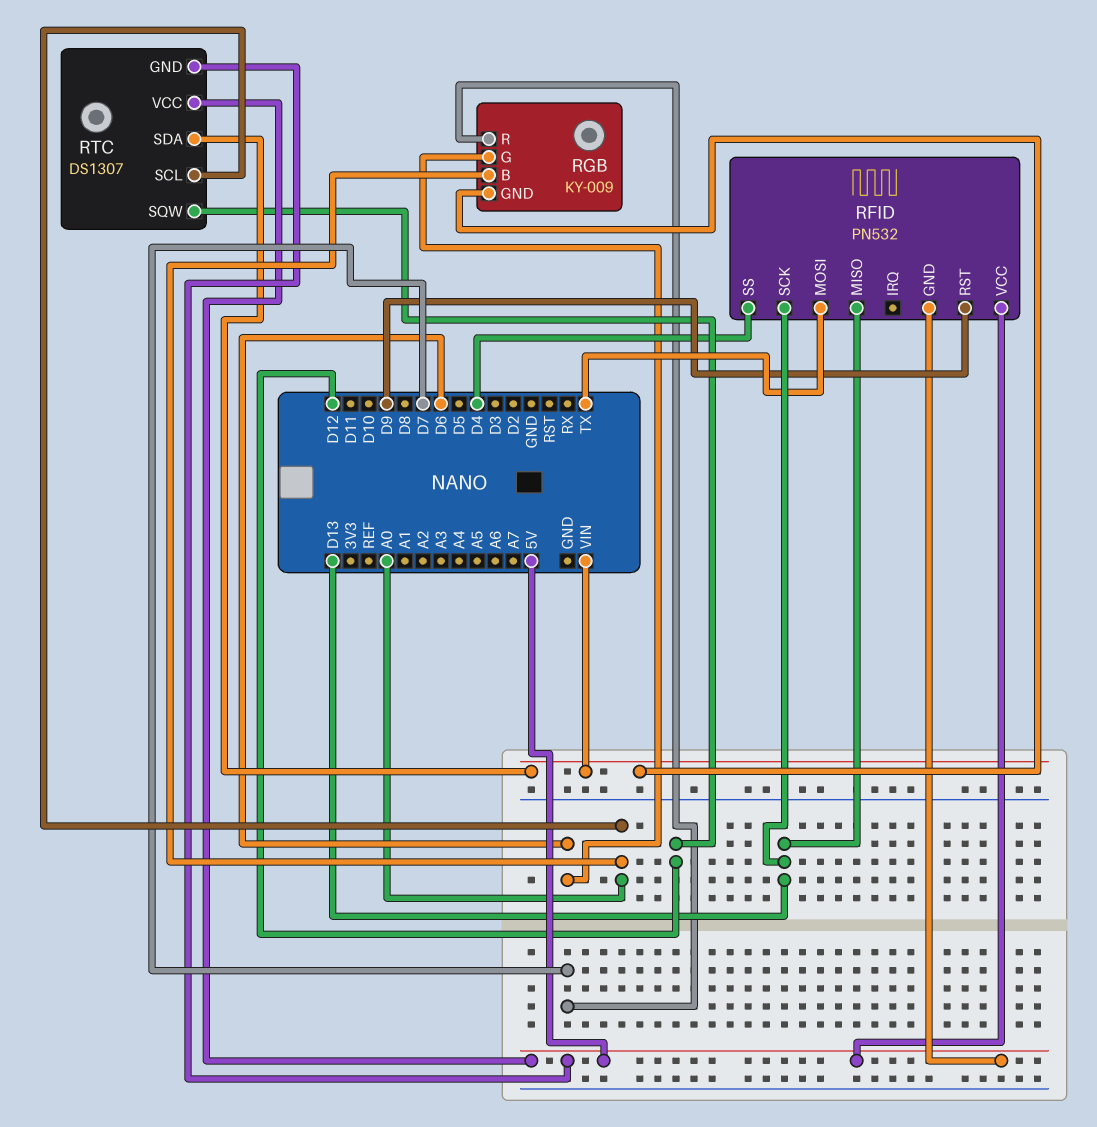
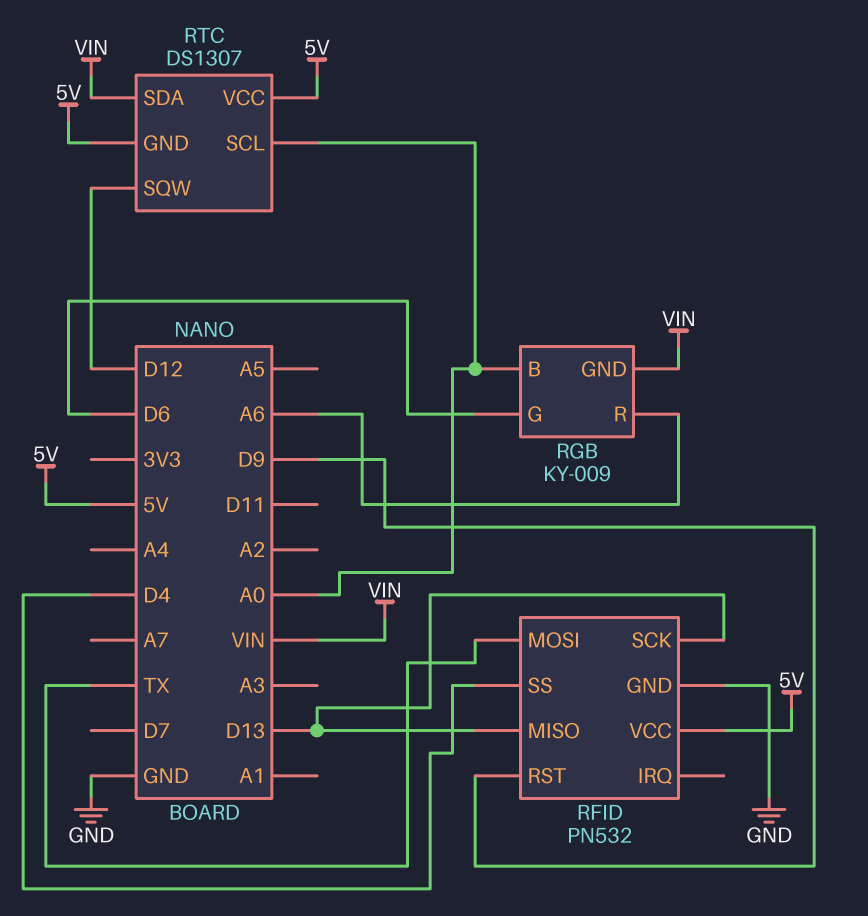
RFID pin GND: 5V -> GND
RGB pin R: D7 -> A6

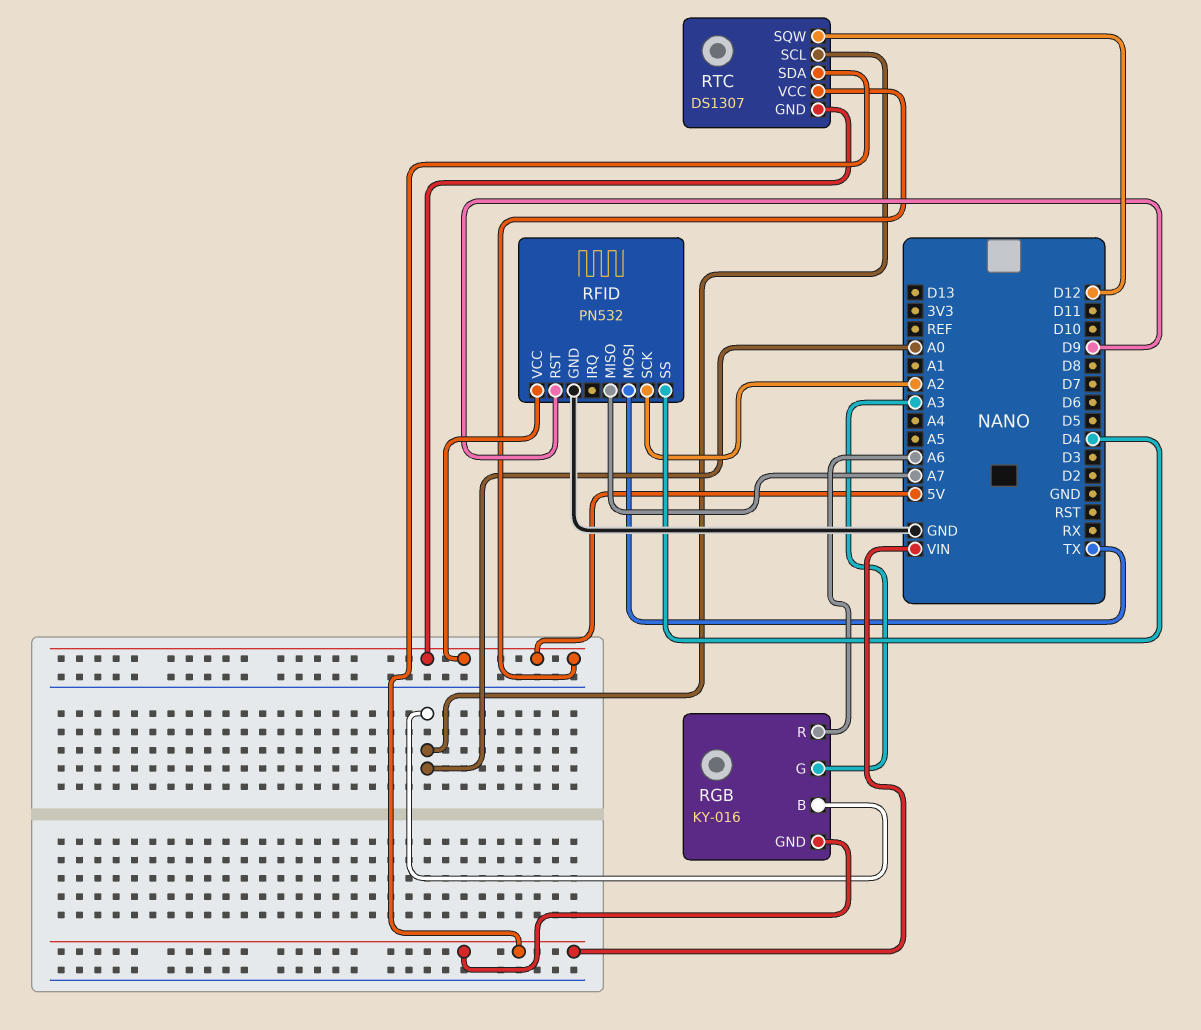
RFID pin MISO: D13 -> A7
RFID pin SCK: D13 -> A2
RGB: KY-009 -> KY-016
RGB pin G: D6 -> A3

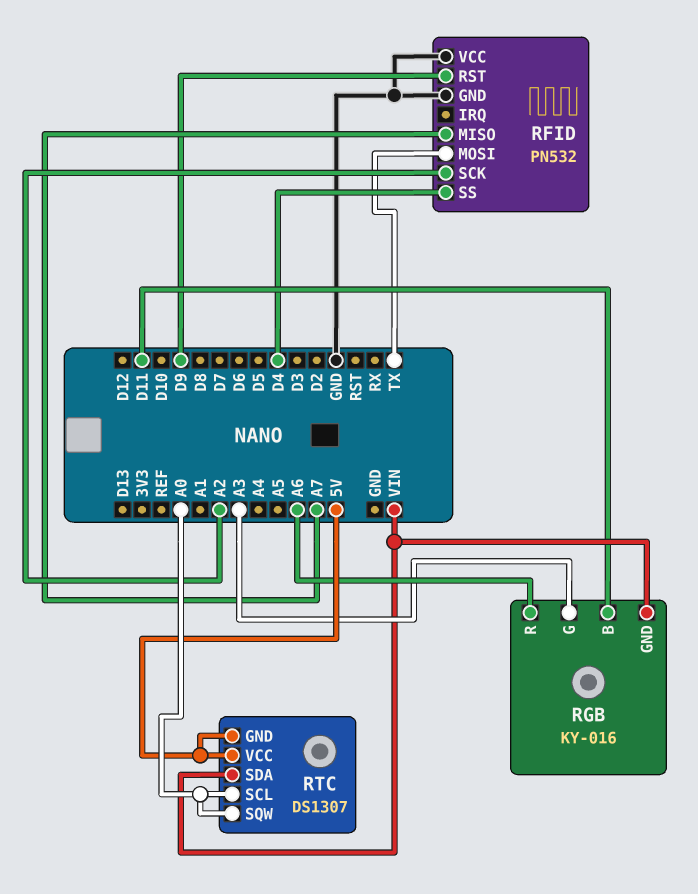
RFID pin VCC: 5V -> GND
RGB pin B: A0 -> D11
RTC pin SQW: D12 -> A0

